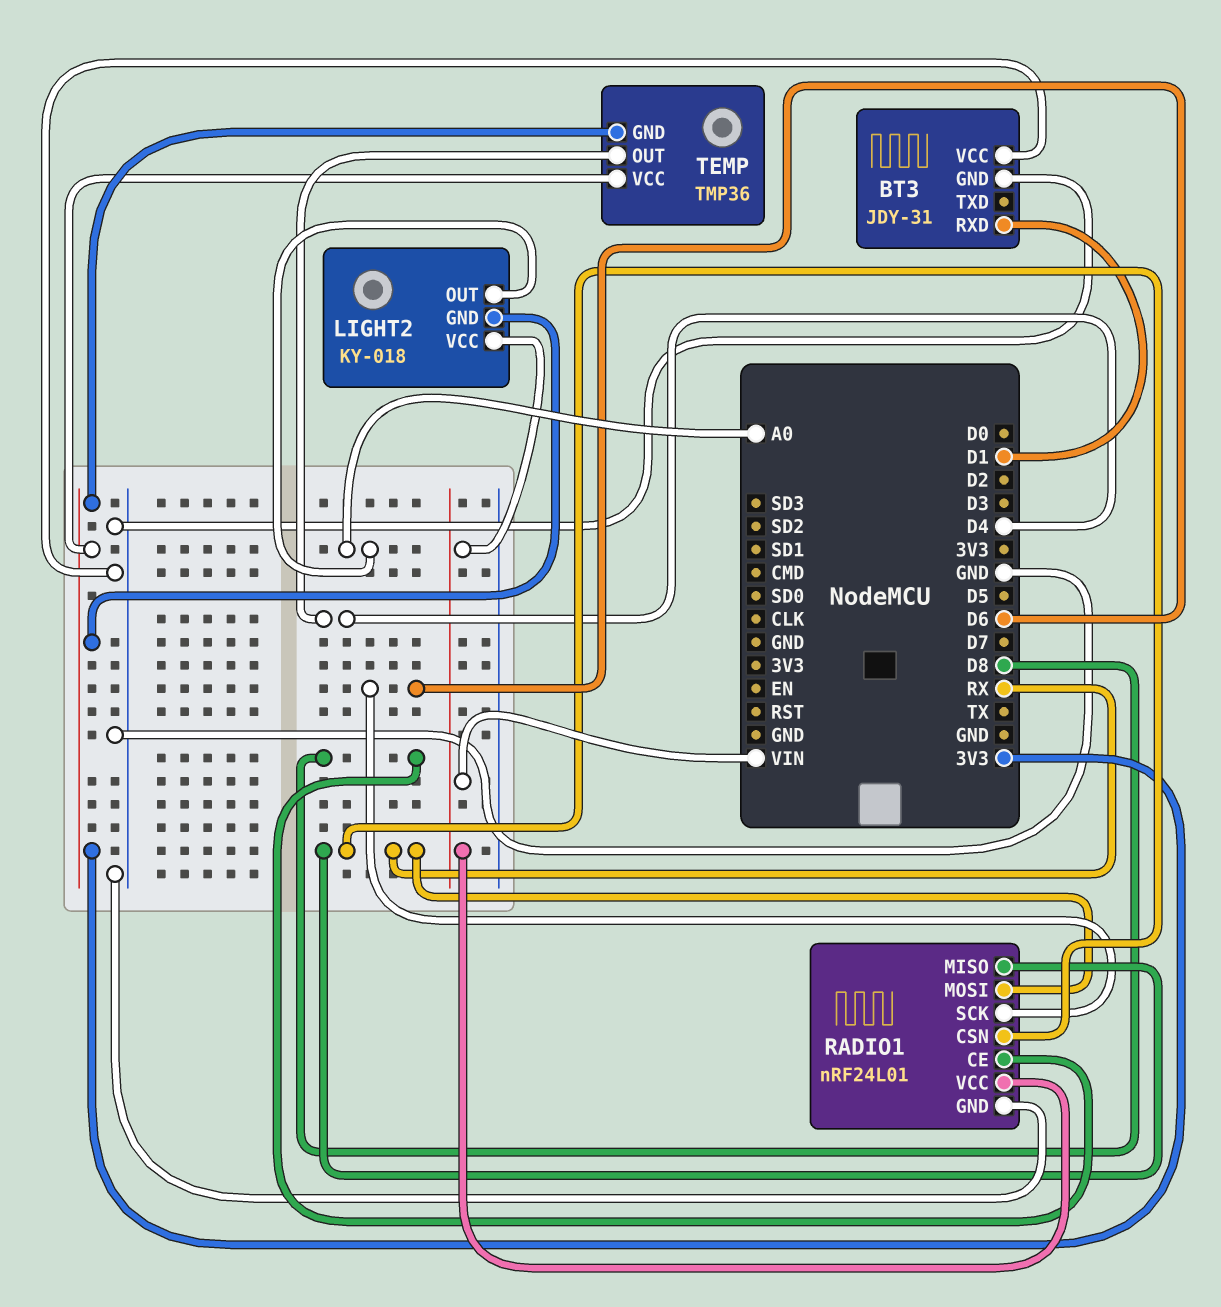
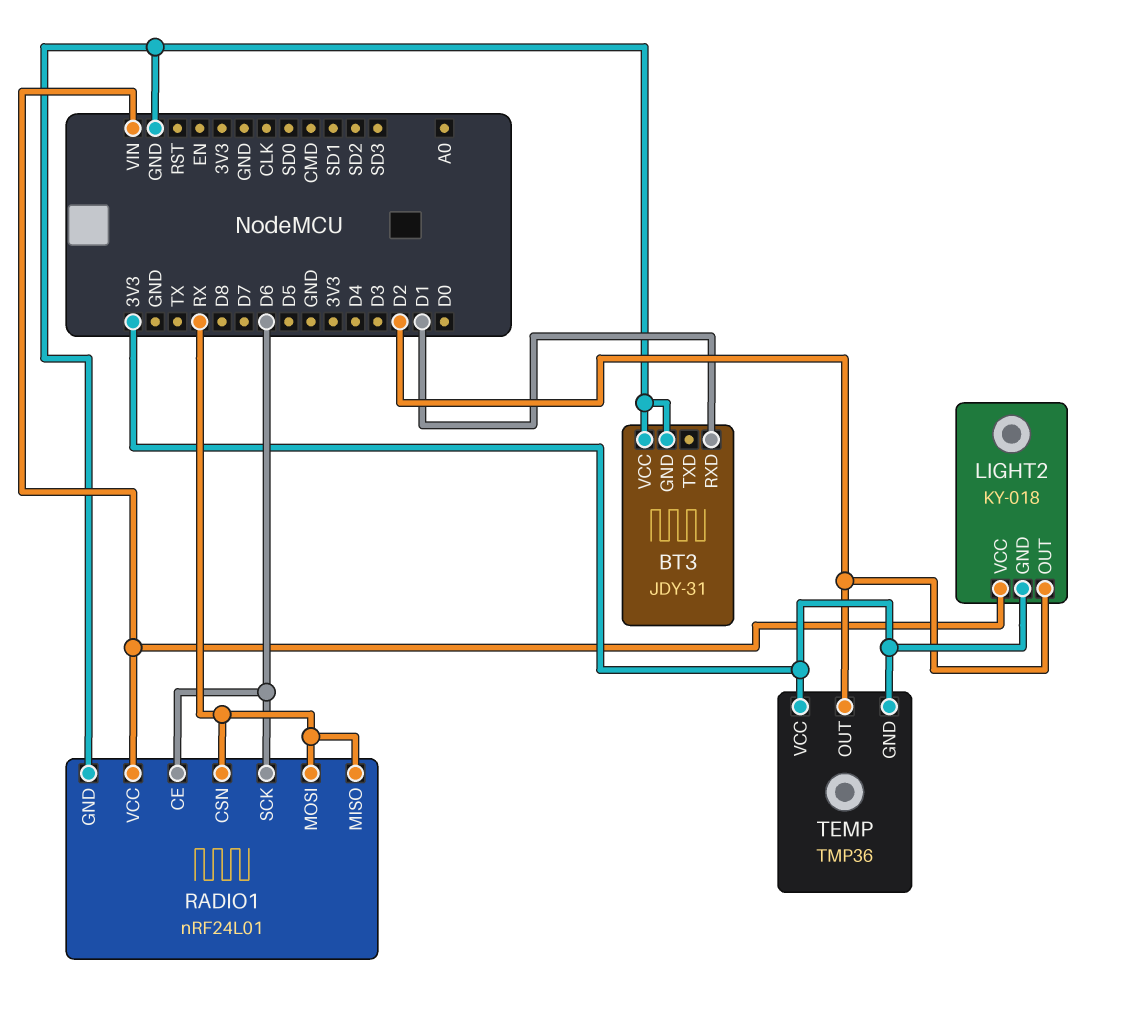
LIGHT2 pin OUT: A0 -> D2
RADIO1 pin CE: D8 -> D6
TEMP pin OUT: D4 -> D2

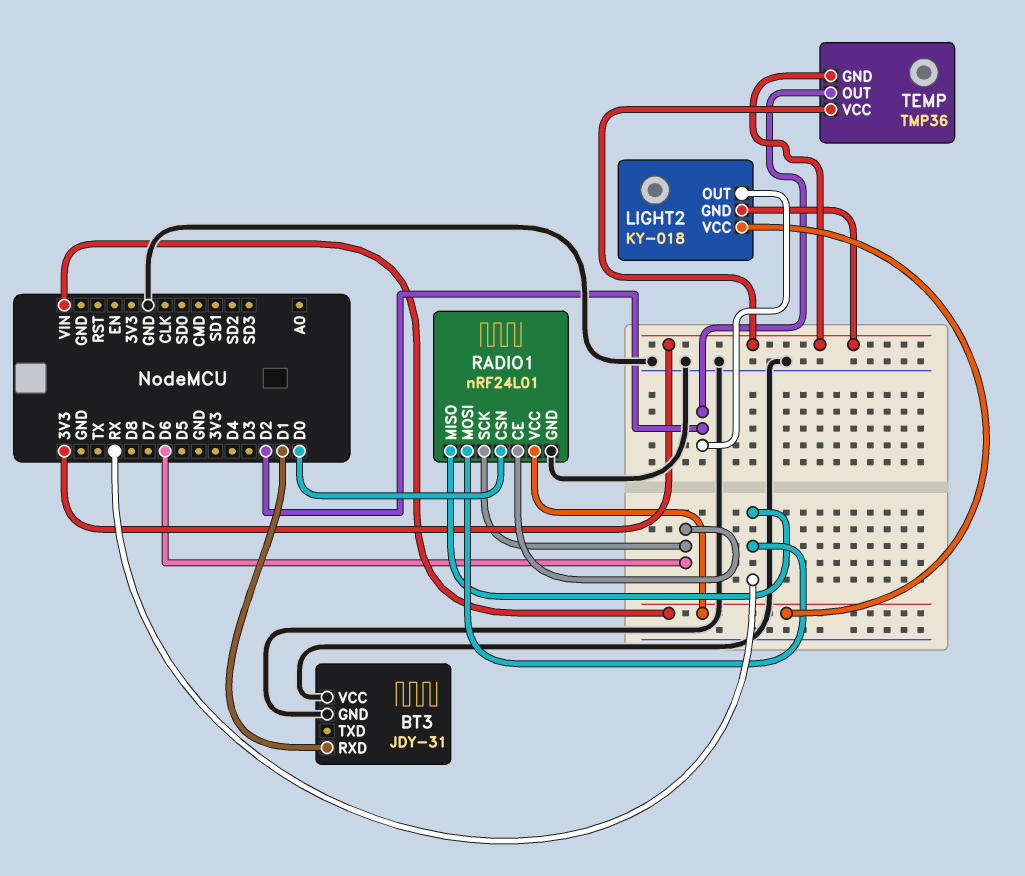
RADIO1 pin CSN: RX -> D0

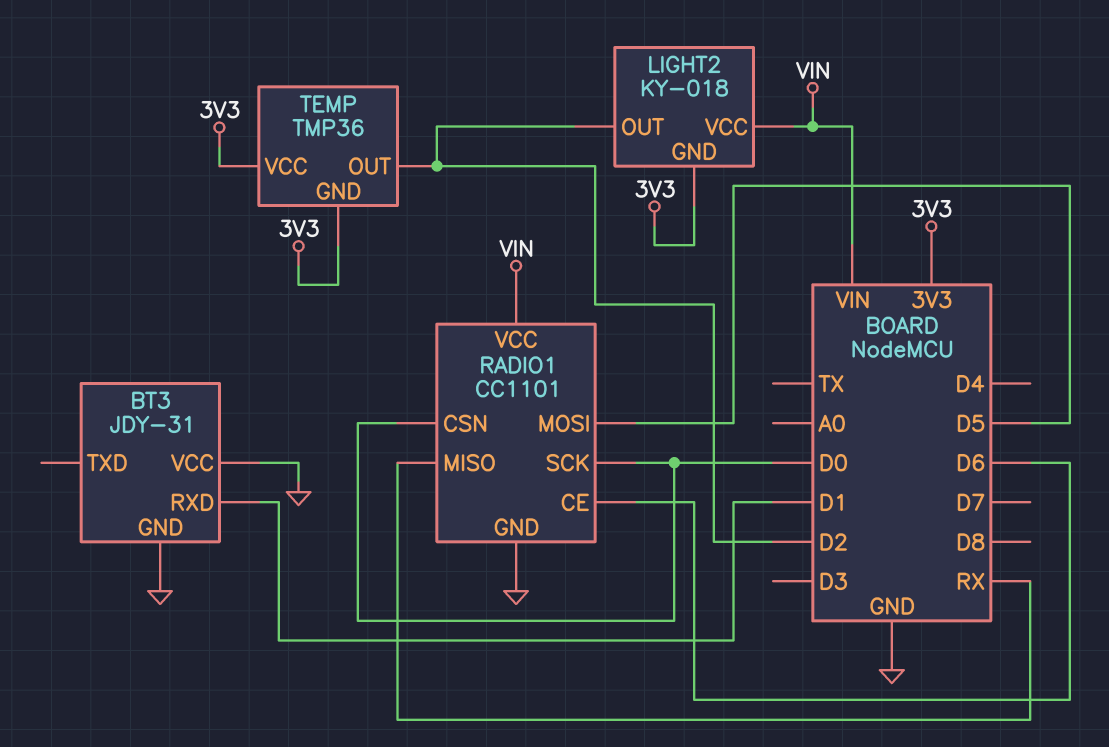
RADIO1: nRF24L01 -> CC1101
RADIO1 pin MOSI: RX -> D5
RADIO1 pin SCK: D6 -> D0

